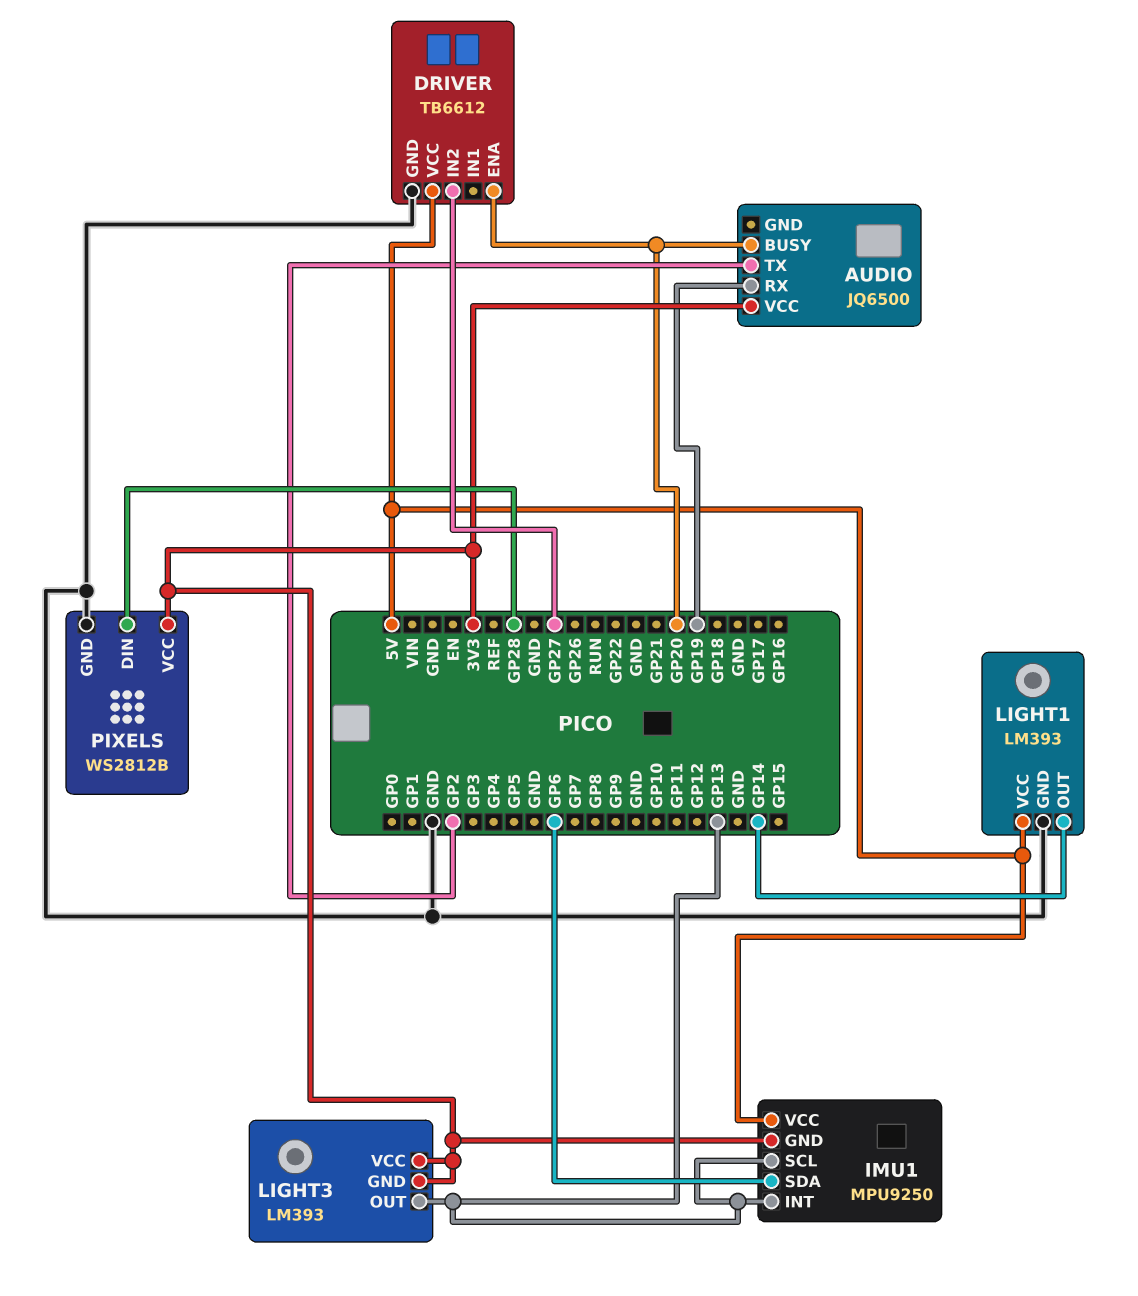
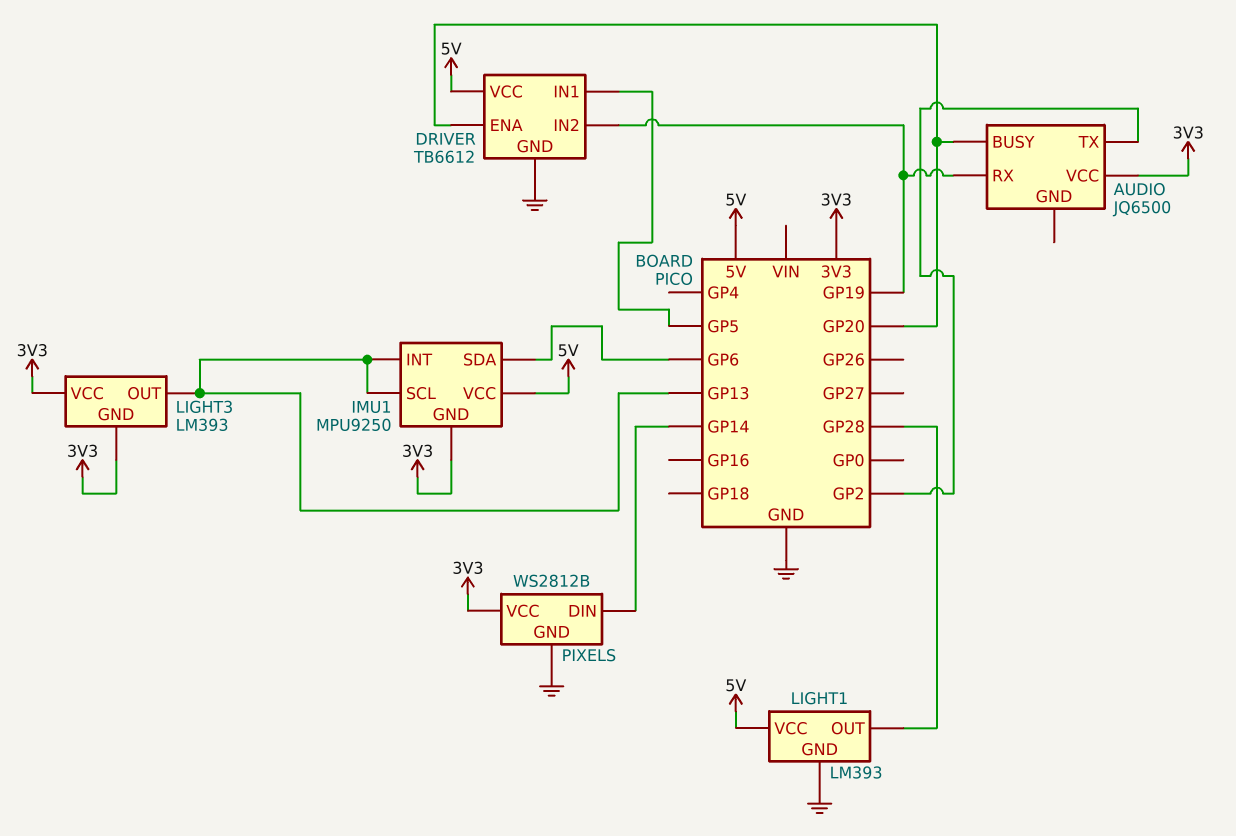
DRIVER pin IN1: none -> GP5
DRIVER pin IN2: GP27 -> GP19
LIGHT1 pin OUT: GP14 -> GP28
PIXELS pin DIN: GP28 -> GP14

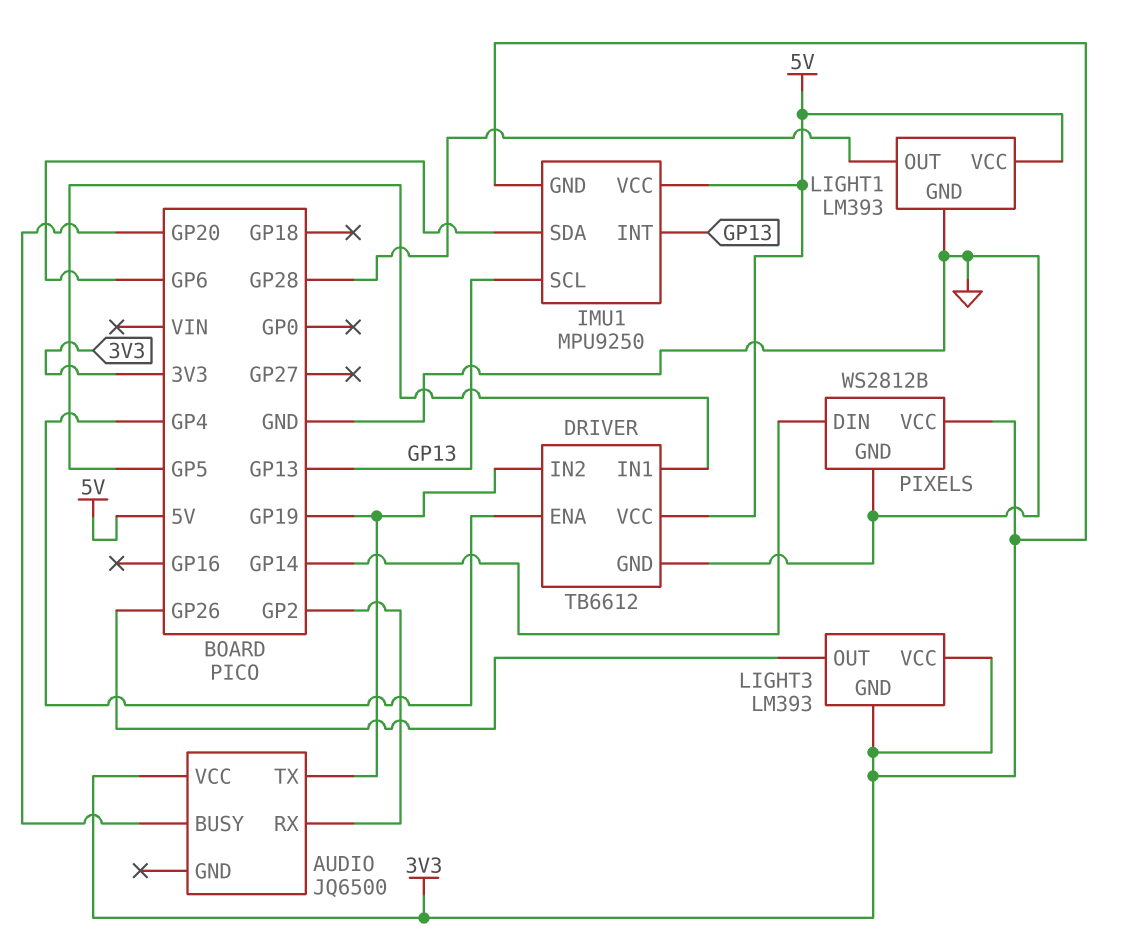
AUDIO pin RX: GP19 -> GP2
AUDIO pin TX: GP2 -> GP19
DRIVER pin ENA: GP20 -> GP4
LIGHT3 pin OUT: GP13 -> GP26

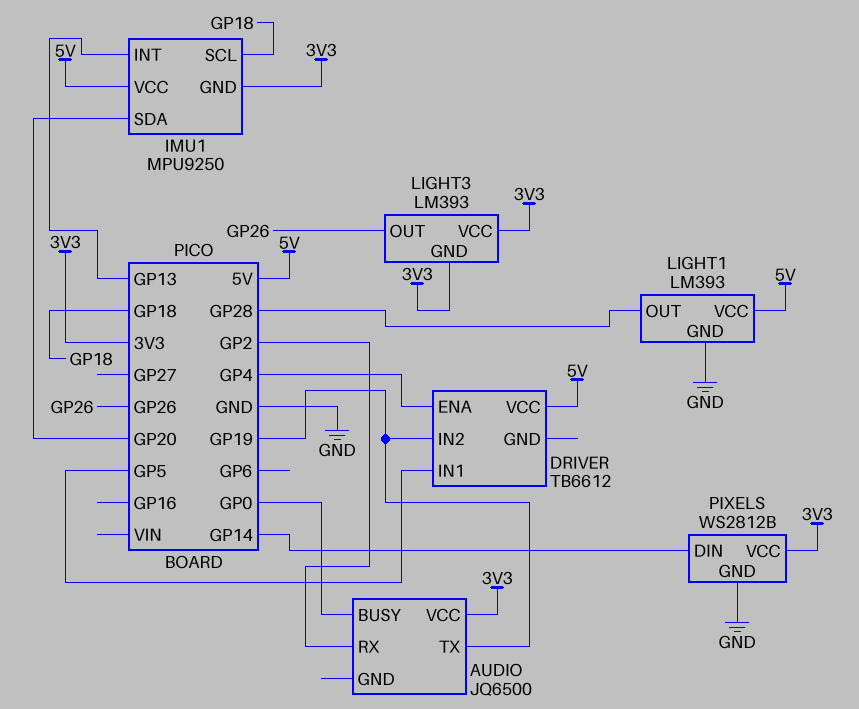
AUDIO pin BUSY: GP20 -> GP0
DRIVER pin GND: GND -> none
IMU1 pin SCL: GP13 -> GP18
IMU1 pin SDA: GP6 -> GP20

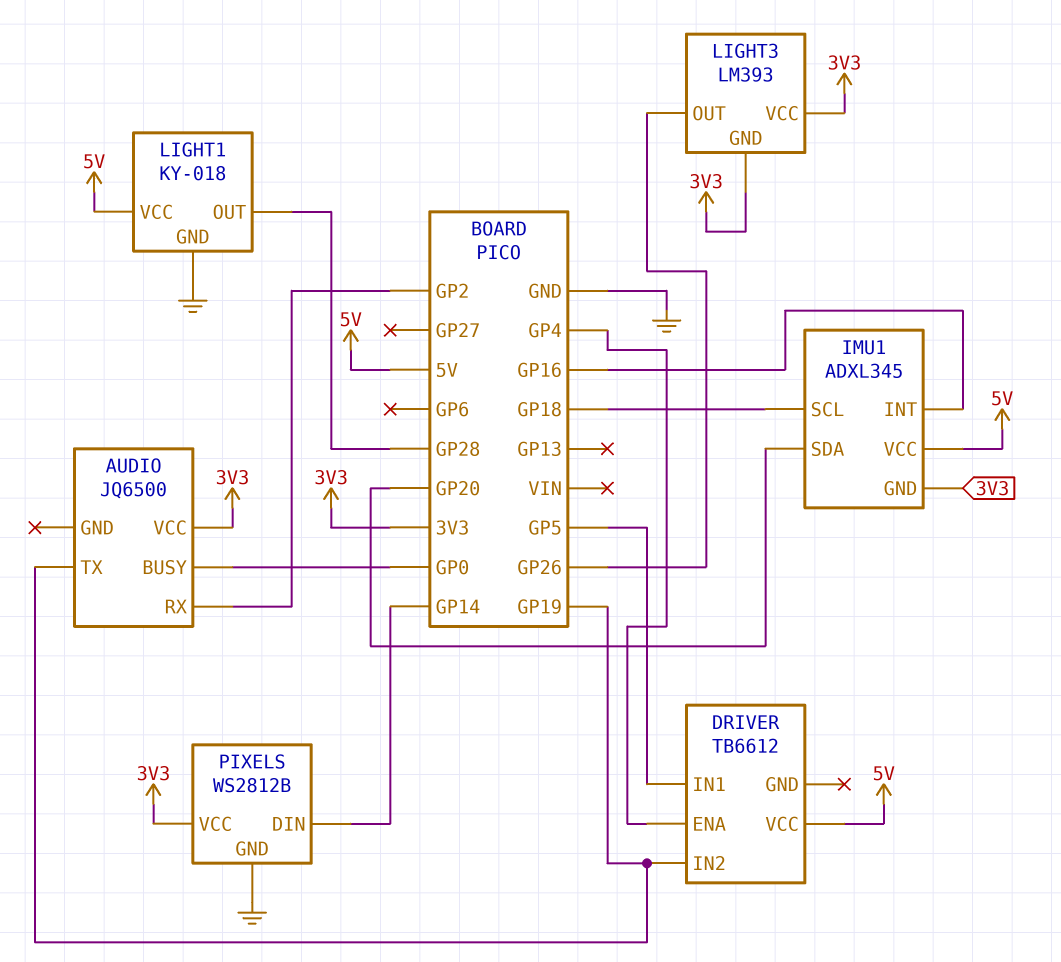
IMU1: MPU9250 -> ADXL345
IMU1 pin INT: GP13 -> GP16
LIGHT1: LM393 -> KY-018

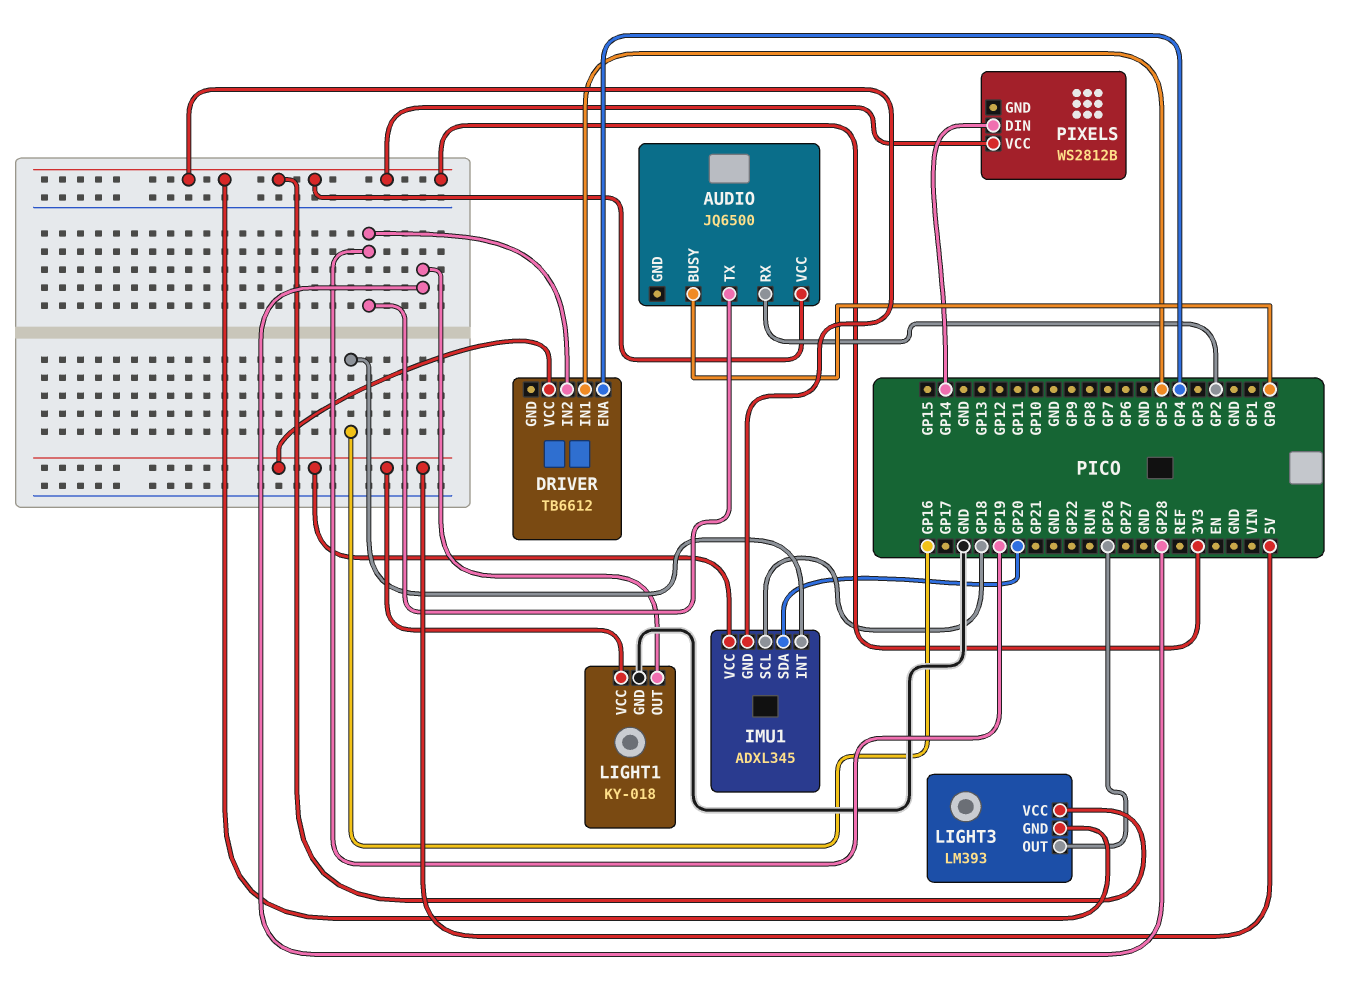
PIXELS pin GND: GND -> none

